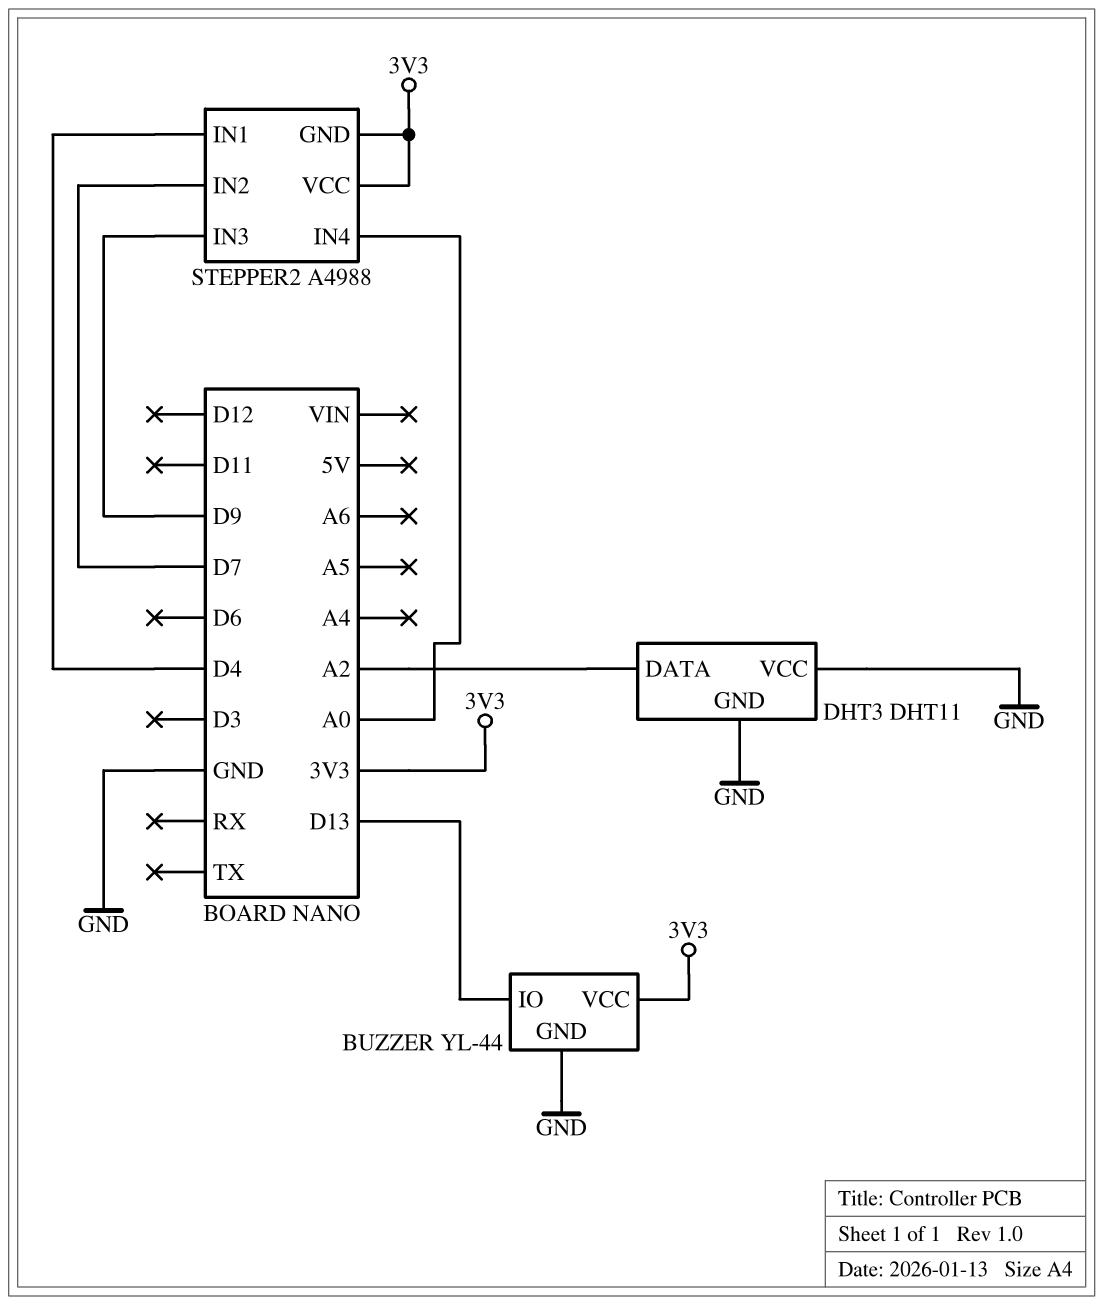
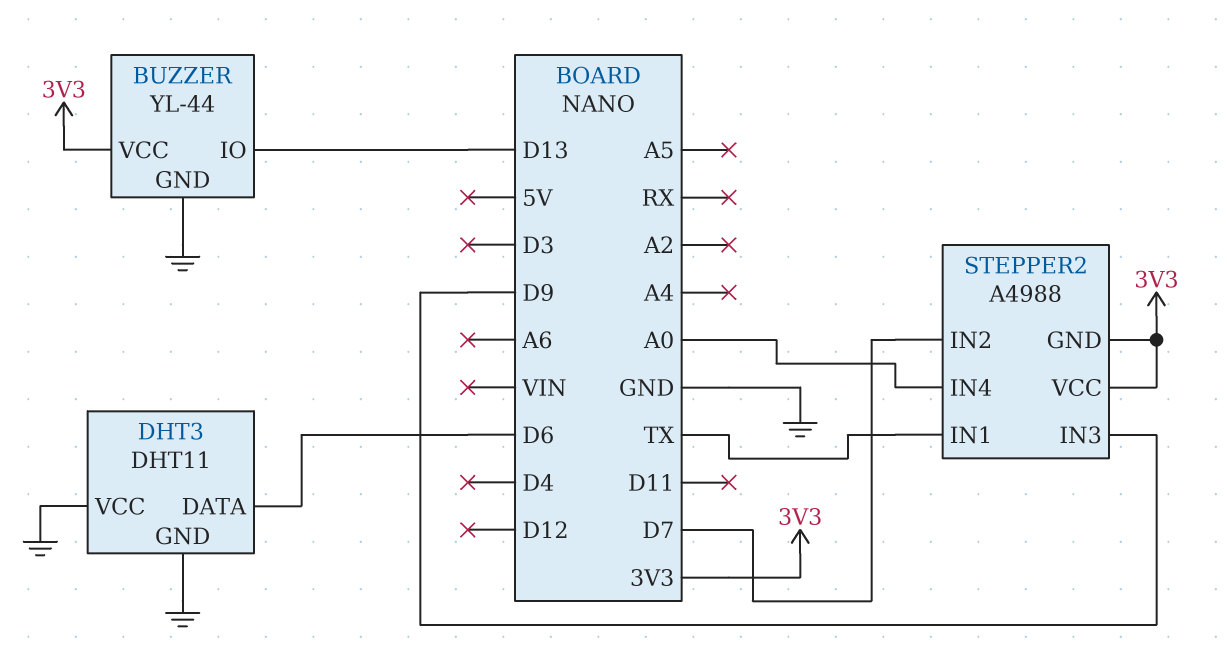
DHT3 pin DATA: A2 -> D6
STEPPER2 pin IN1: D4 -> TX

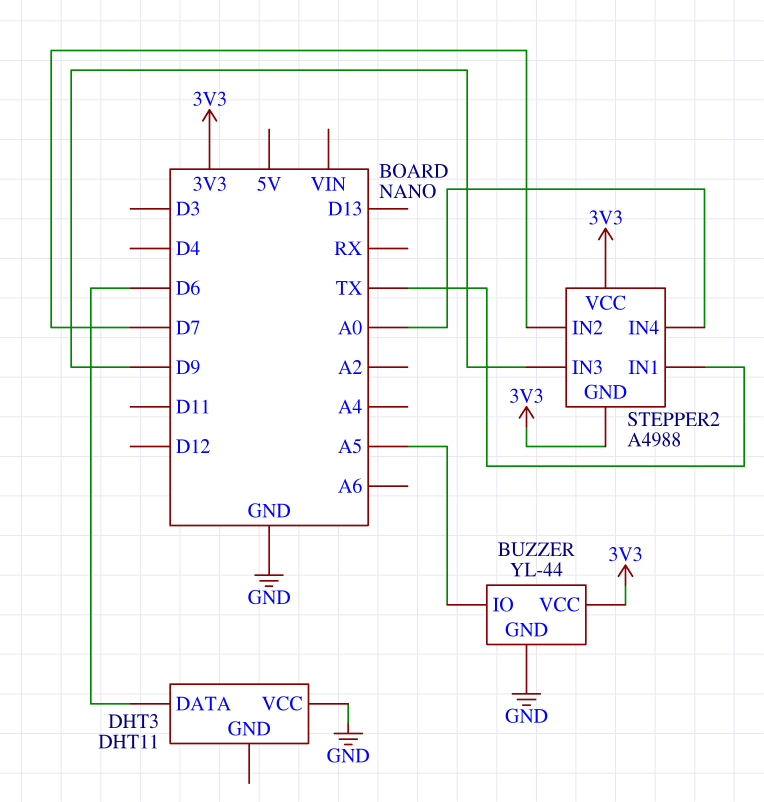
BUZZER pin IO: D13 -> A5
DHT3 pin GND: GND -> none

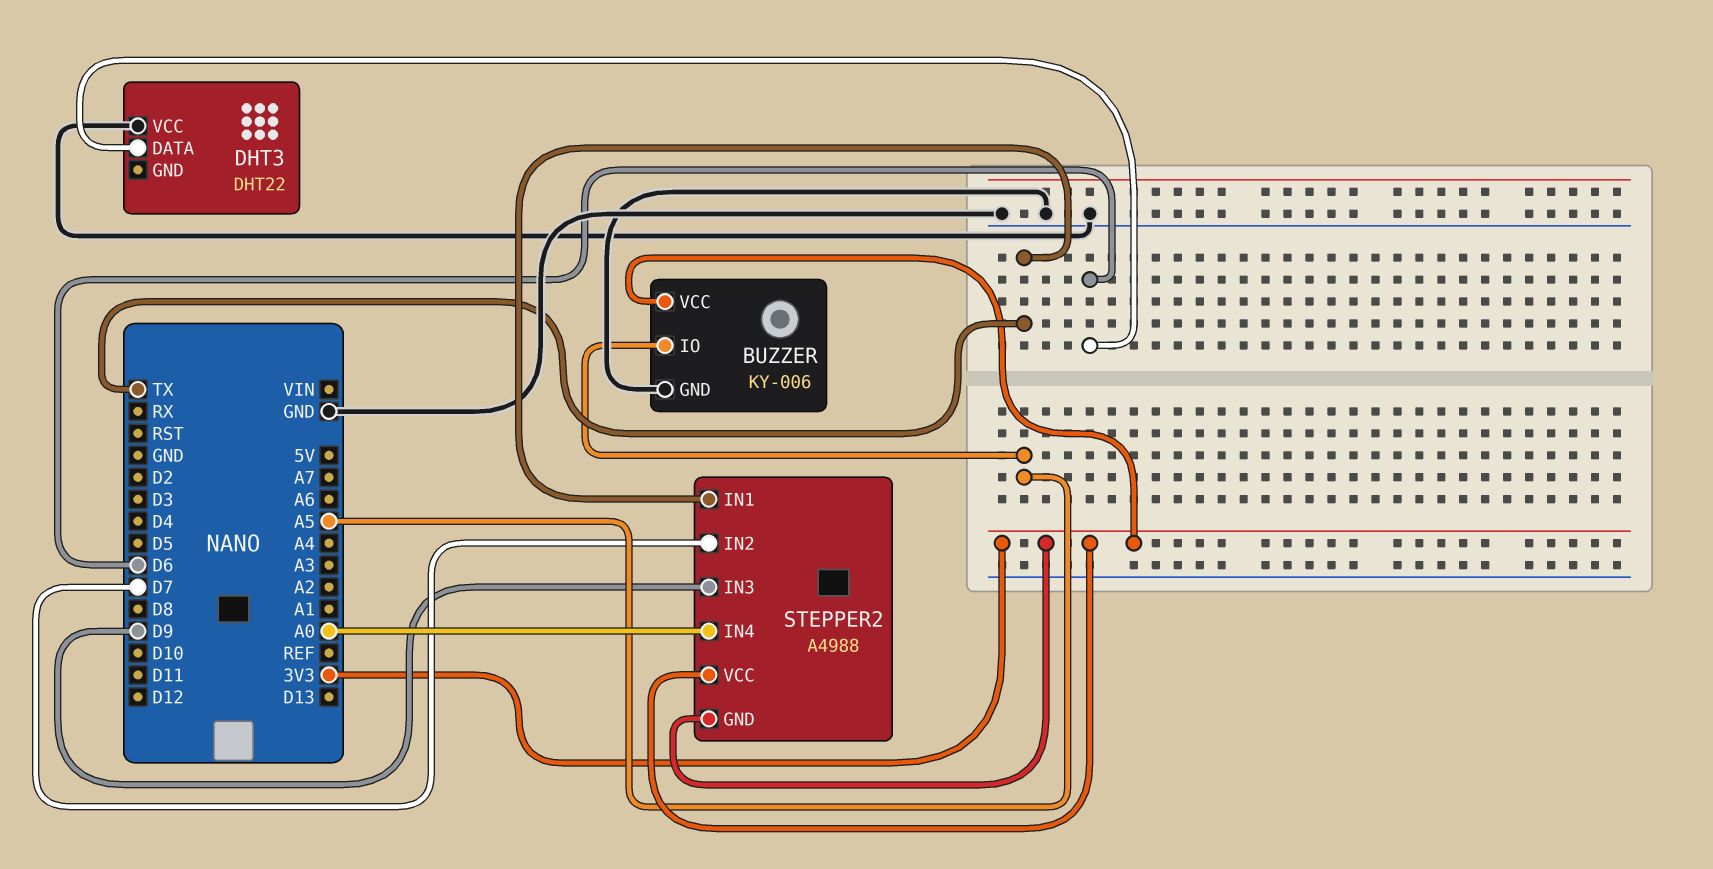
BUZZER: YL-44 -> KY-006
DHT3: DHT11 -> DHT22

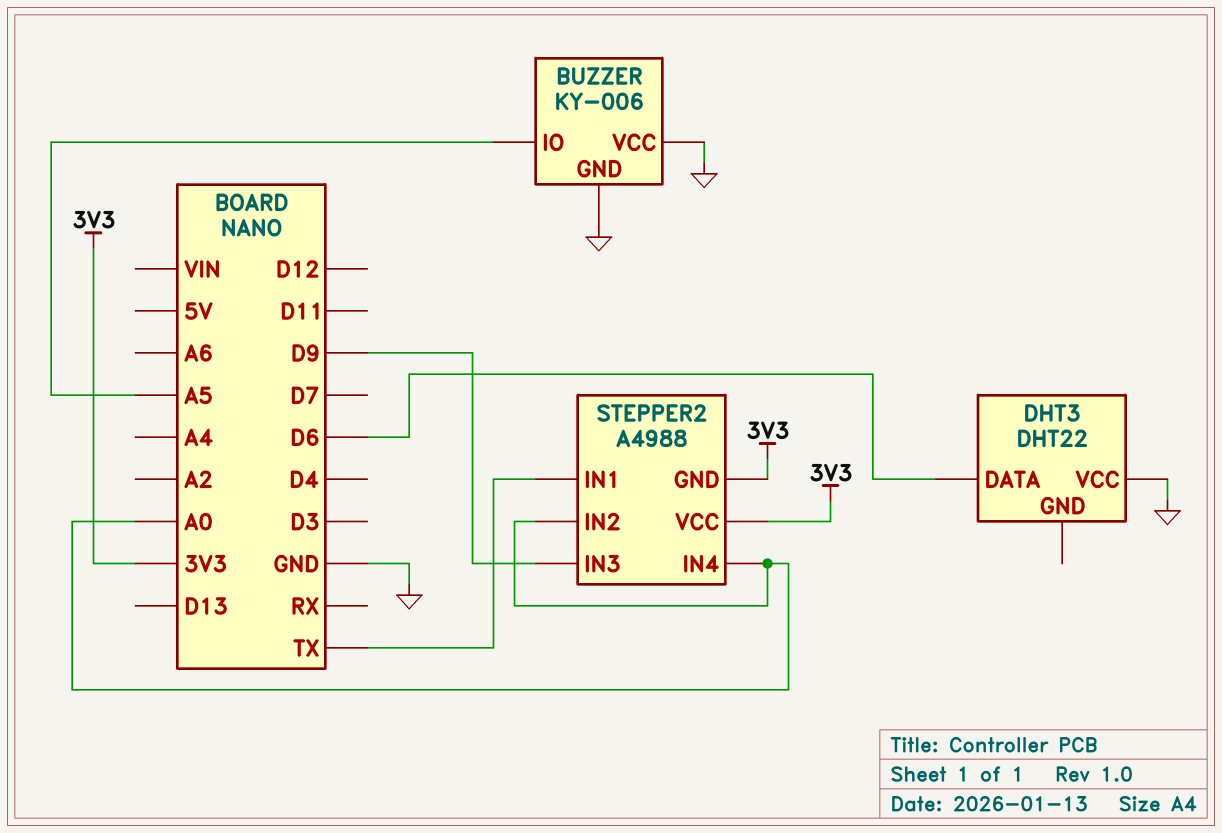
BUZZER pin VCC: 3V3 -> GND
STEPPER2 pin IN2: D7 -> A0

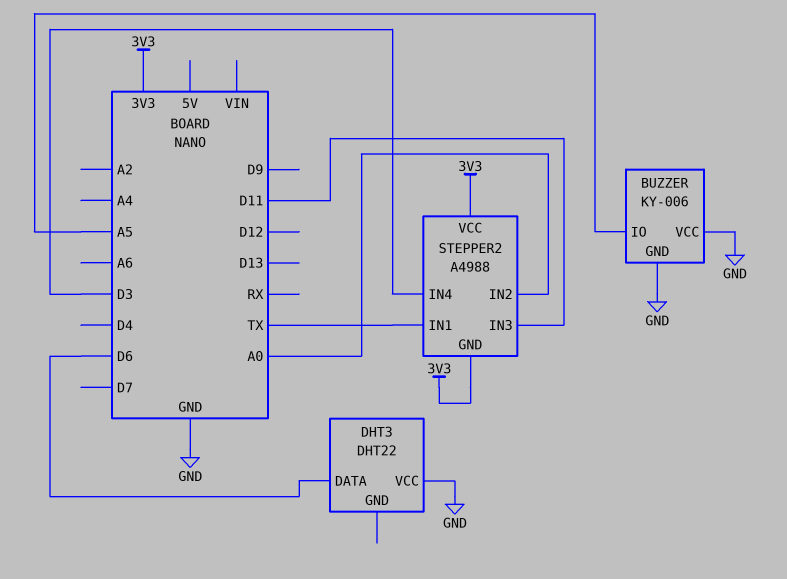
STEPPER2 pin IN3: D9 -> D11
STEPPER2 pin IN4: A0 -> D3

